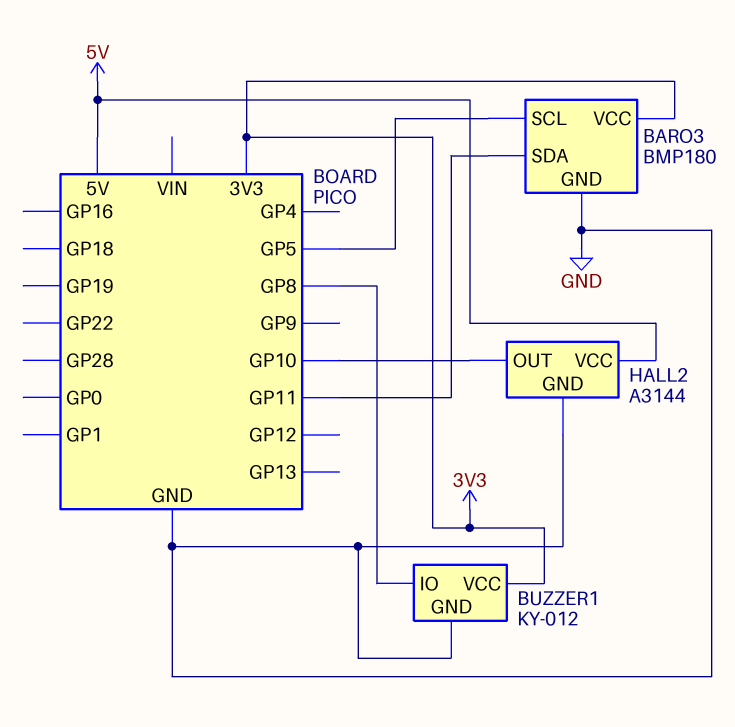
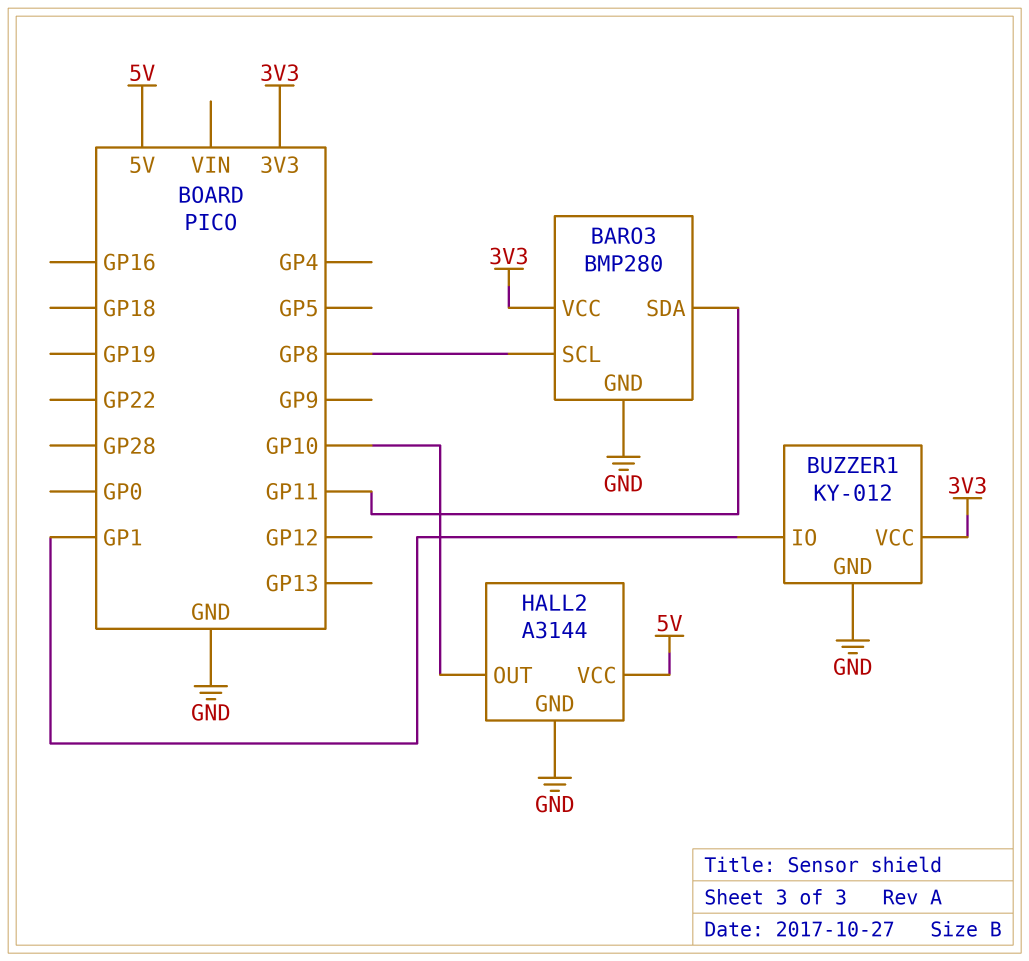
BARO3: BMP180 -> BMP280
BARO3 pin SCL: GP5 -> GP8
BUZZER1 pin IO: GP8 -> GP1

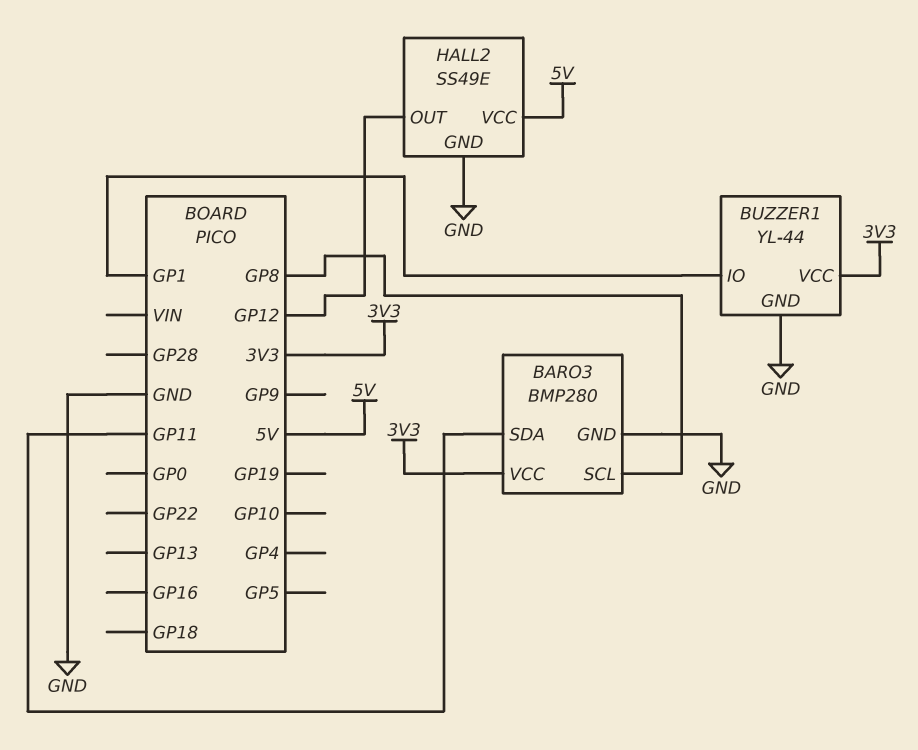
BUZZER1: KY-012 -> YL-44
HALL2: A3144 -> SS49E
HALL2 pin OUT: GP10 -> GP12

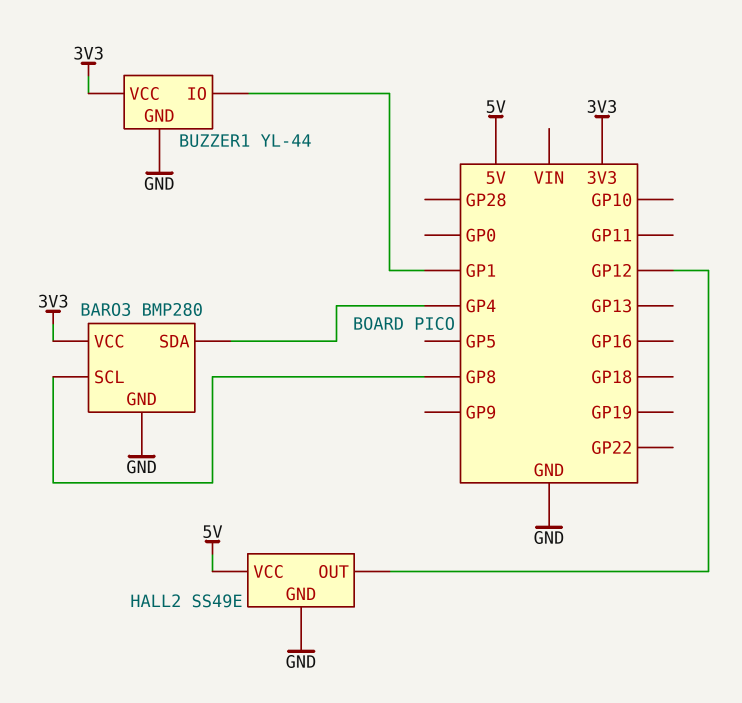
BARO3 pin SDA: GP11 -> GP4

